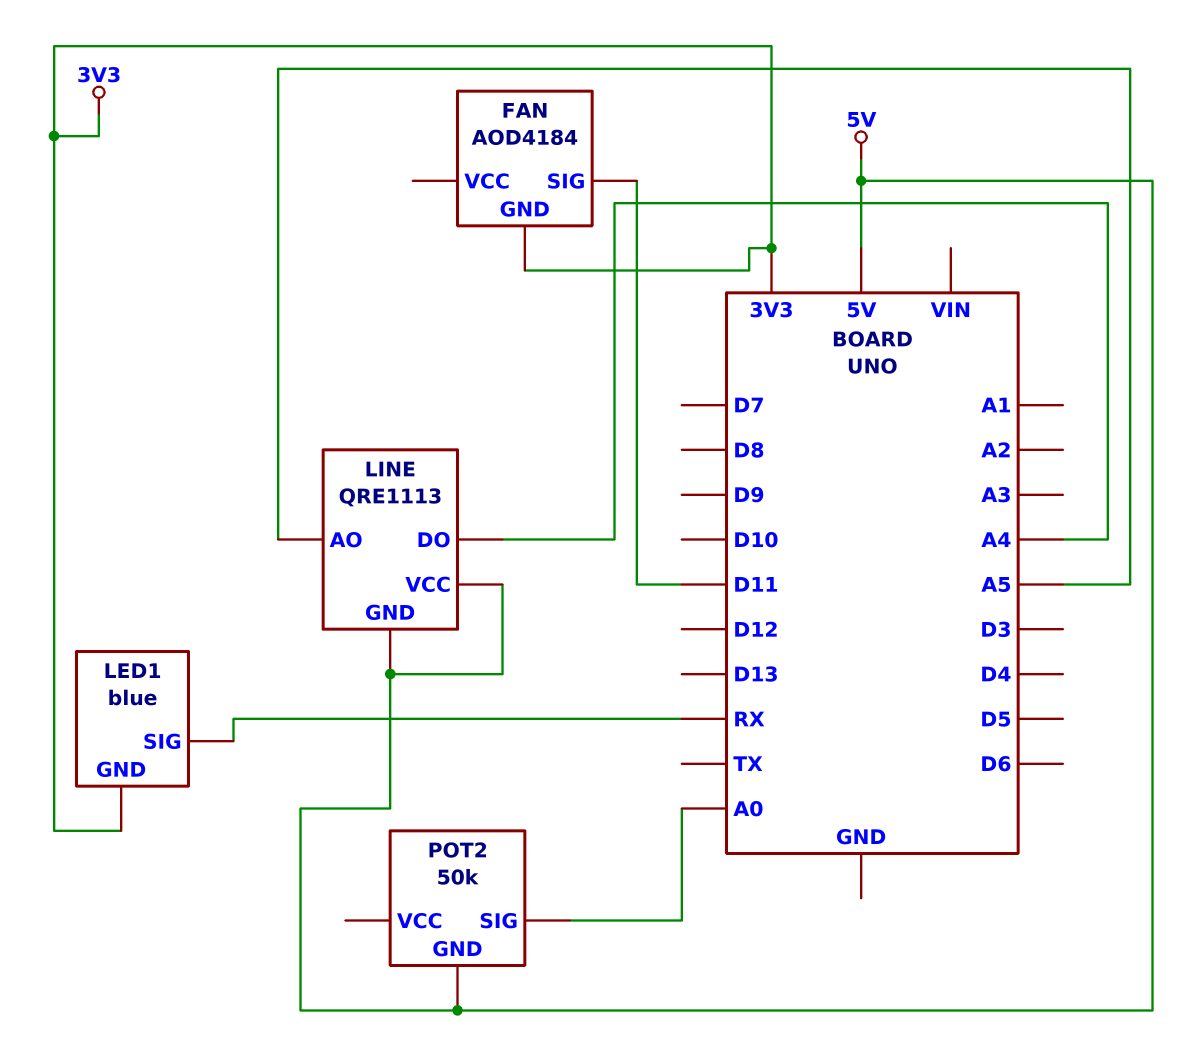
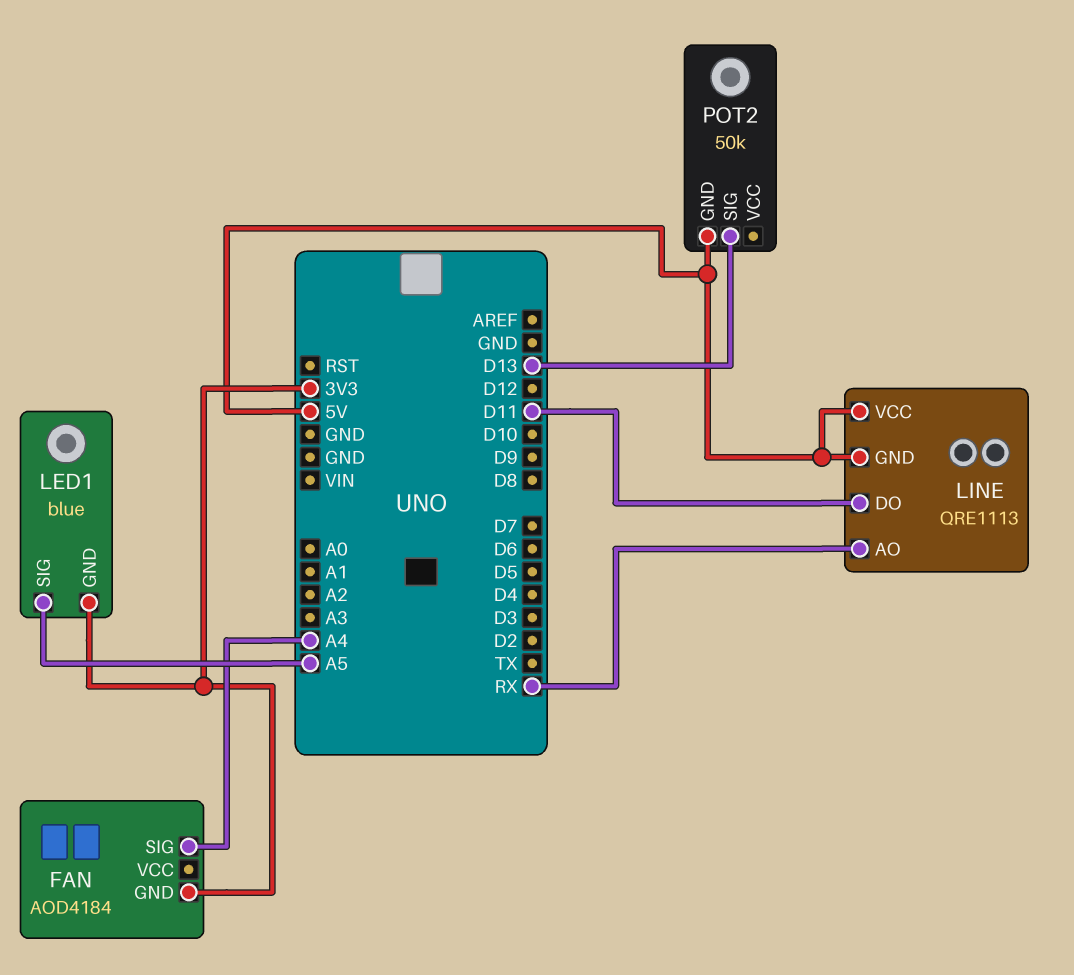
FAN pin SIG: D11 -> A4
LED1 pin SIG: RX -> A5
LINE pin AO: A5 -> RX
LINE pin DO: A4 -> D11
POT2 pin SIG: A0 -> D13

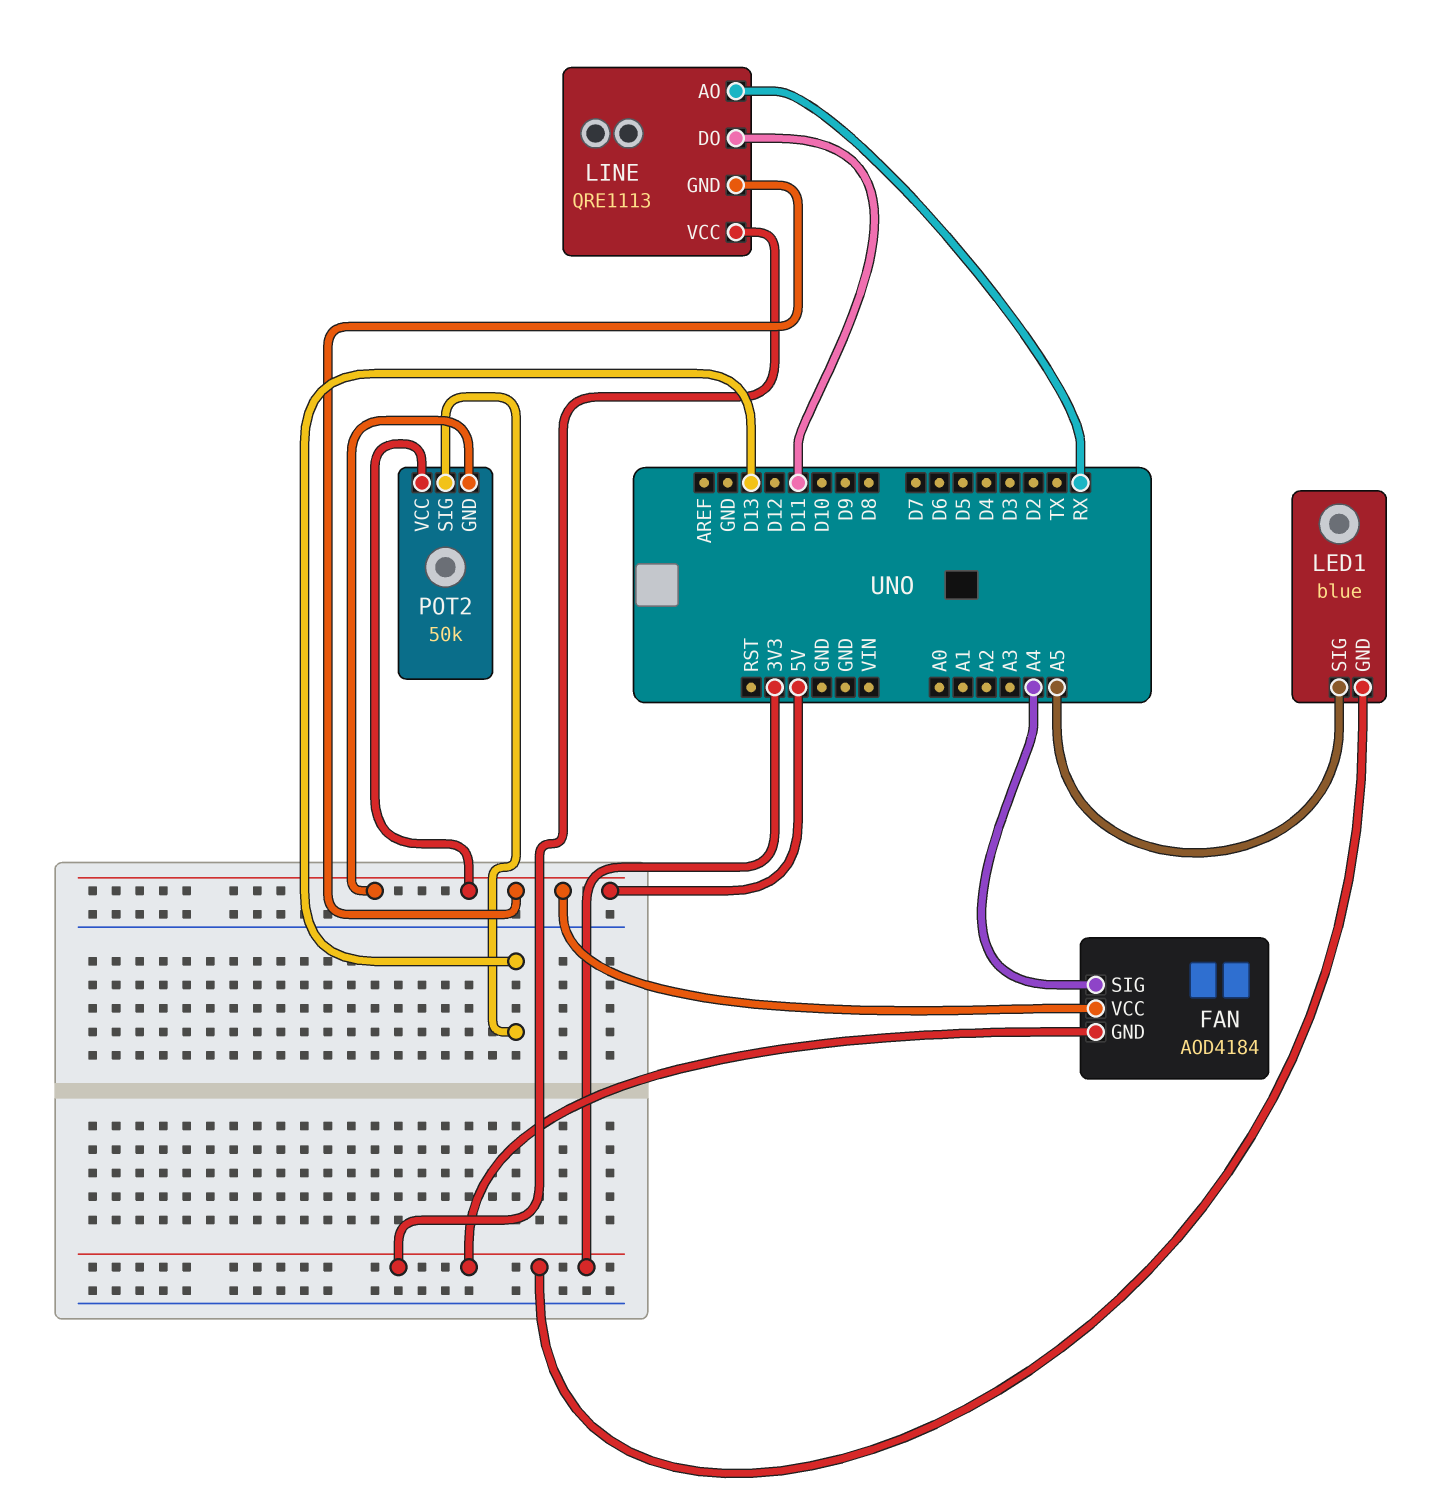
FAN pin VCC: none -> 5V
LINE pin VCC: 5V -> 3V3
POT2 pin VCC: none -> 5V

